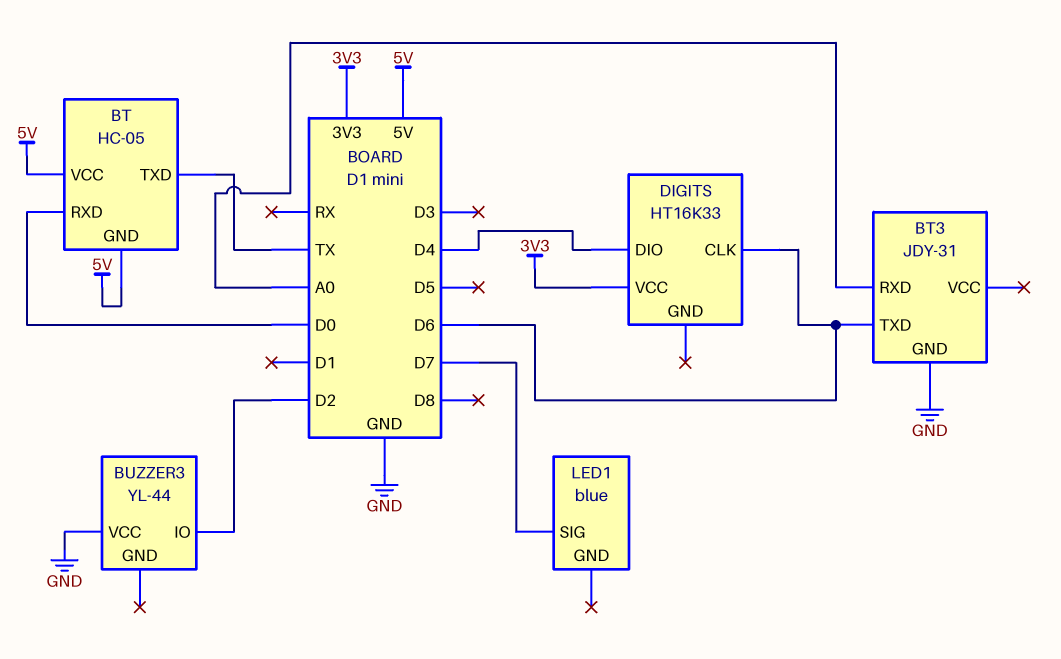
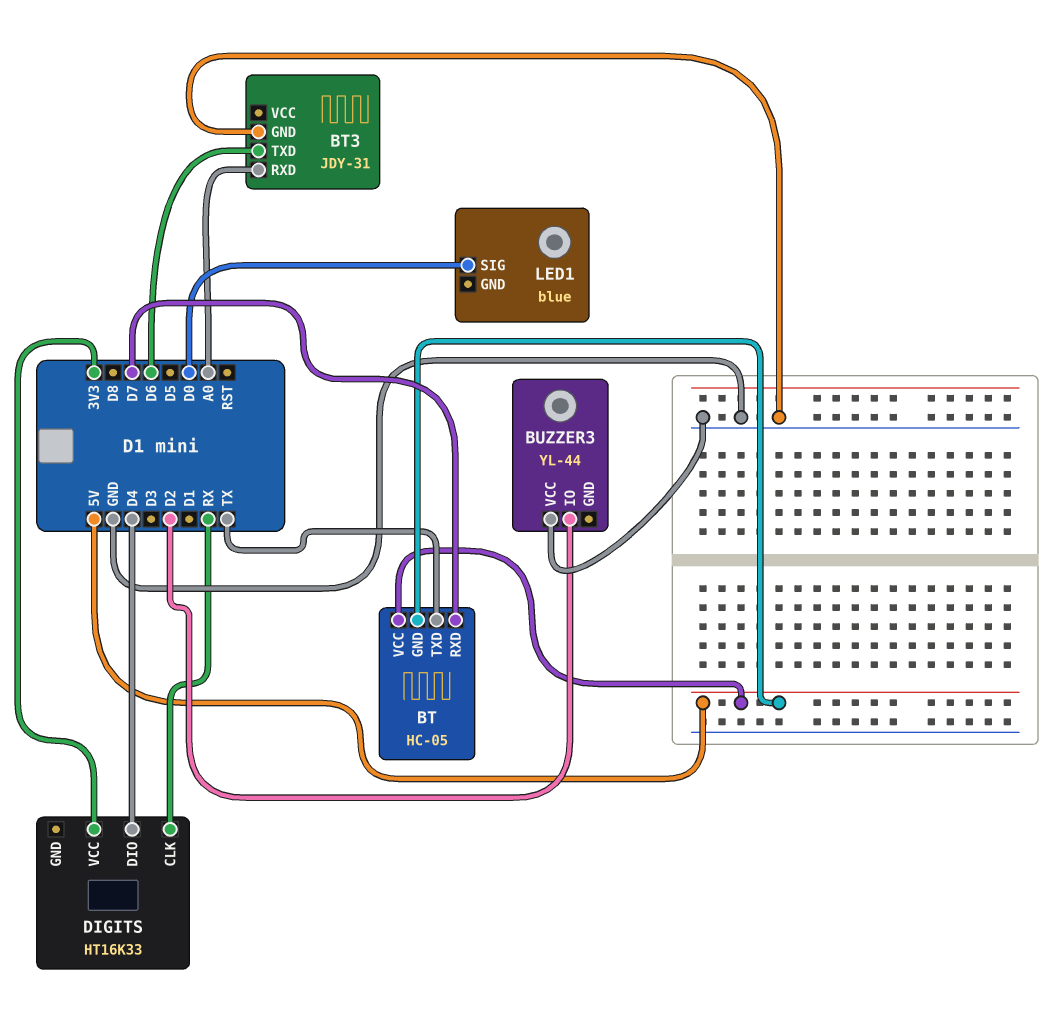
BT pin RXD: D0 -> D7
DIGITS pin CLK: D6 -> RX
LED1 pin SIG: D7 -> D0

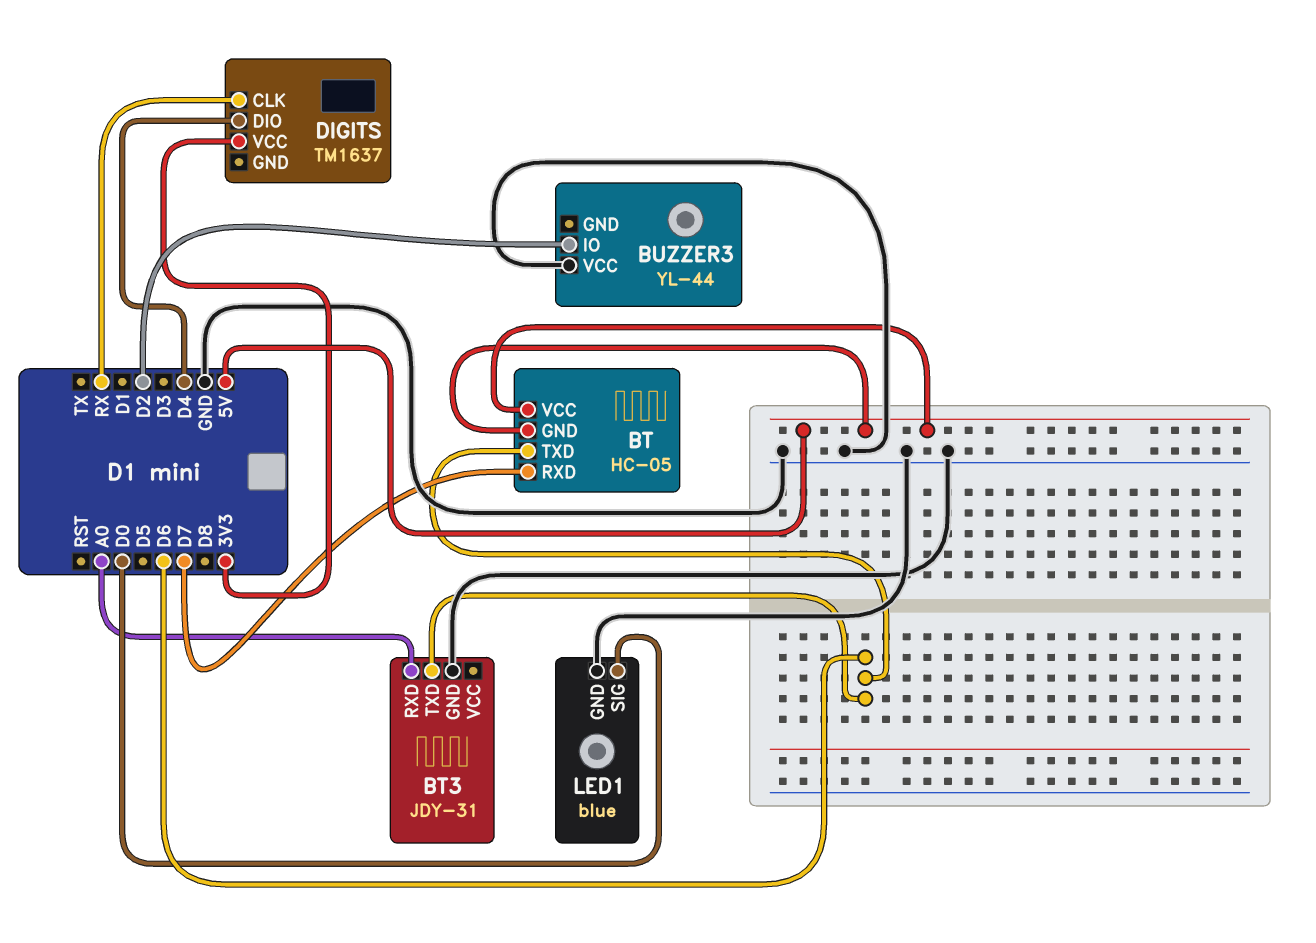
BT pin TXD: TX -> D6
DIGITS: HT16K33 -> TM1637
LED1 pin GND: none -> GND

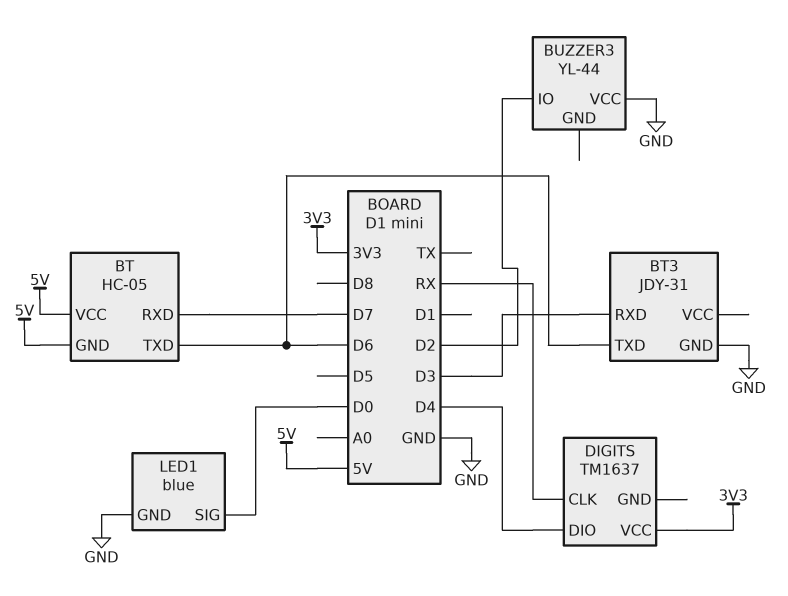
BT3 pin RXD: A0 -> D3

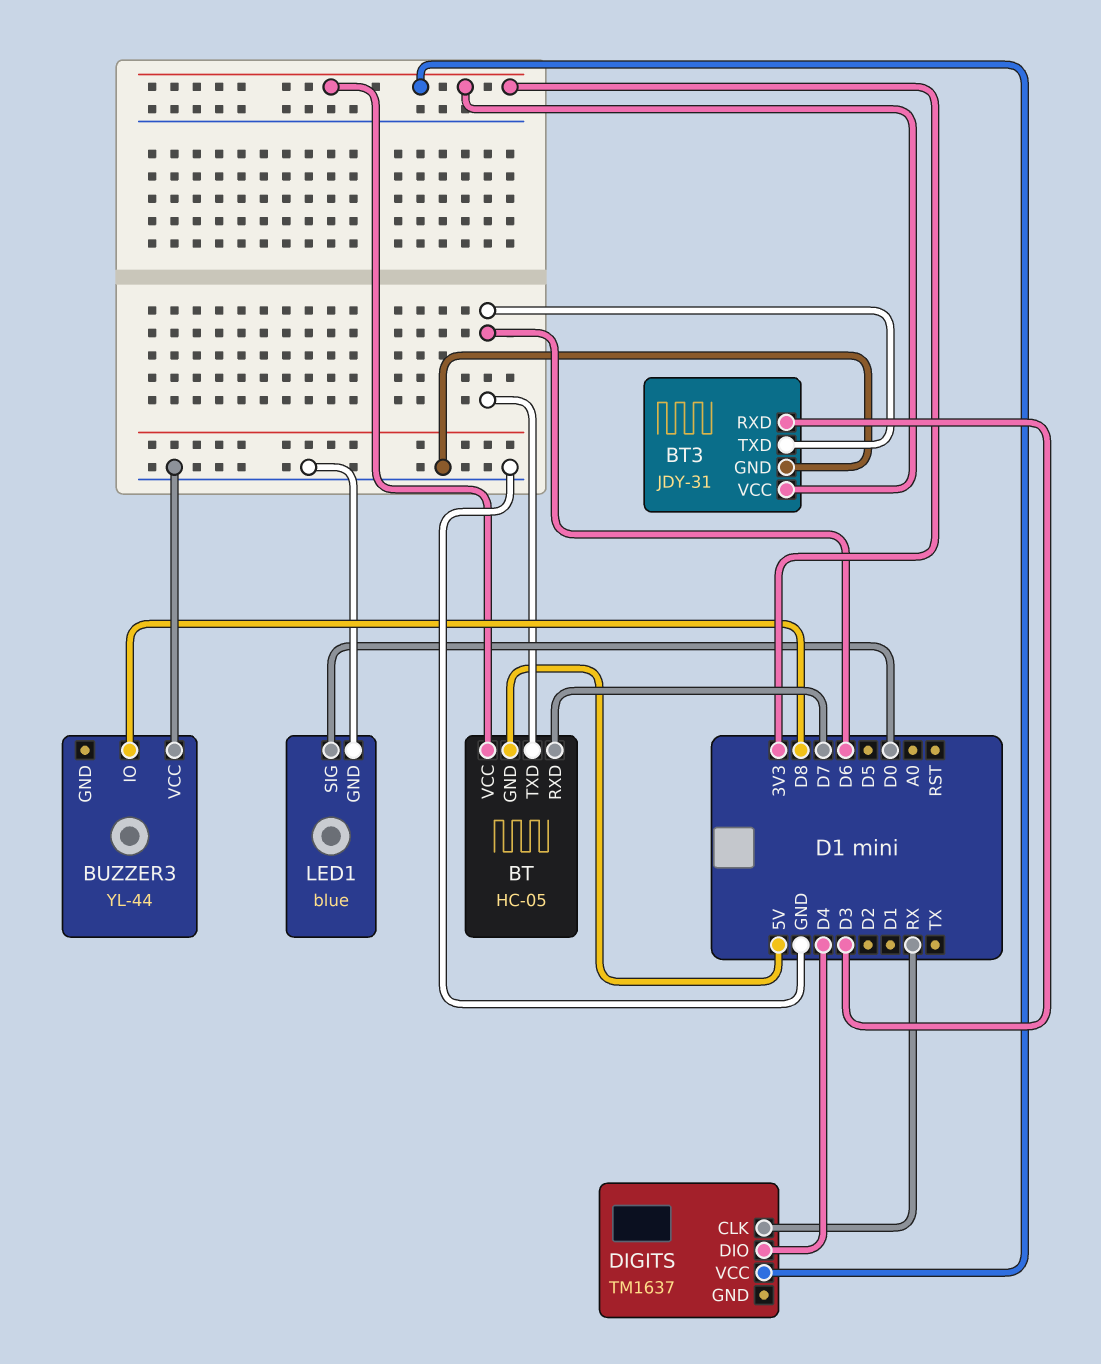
BT pin VCC: 5V -> 3V3
BT3 pin VCC: none -> 3V3
BUZZER3 pin IO: D2 -> D8

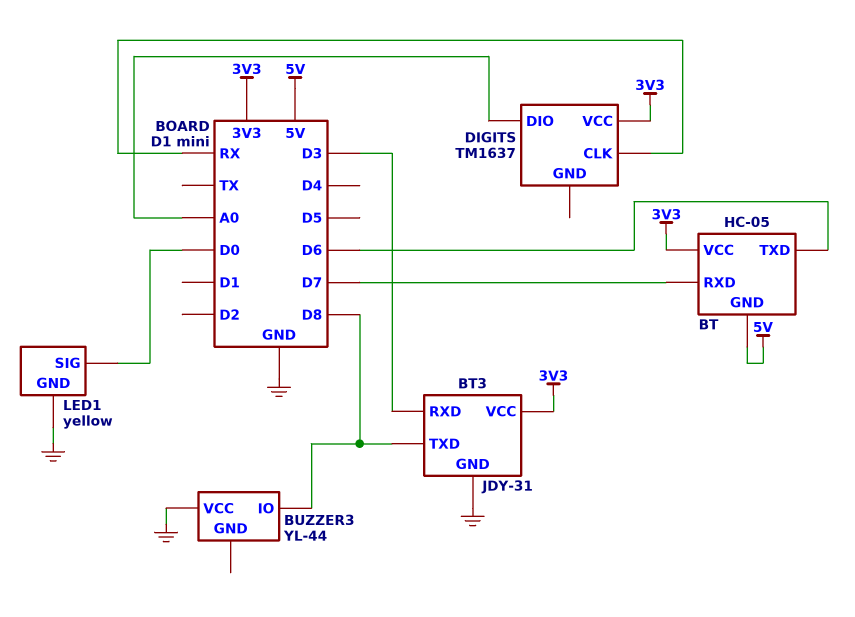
BT3 pin TXD: D6 -> D8
DIGITS pin DIO: D4 -> A0
LED1: blue -> yellow

